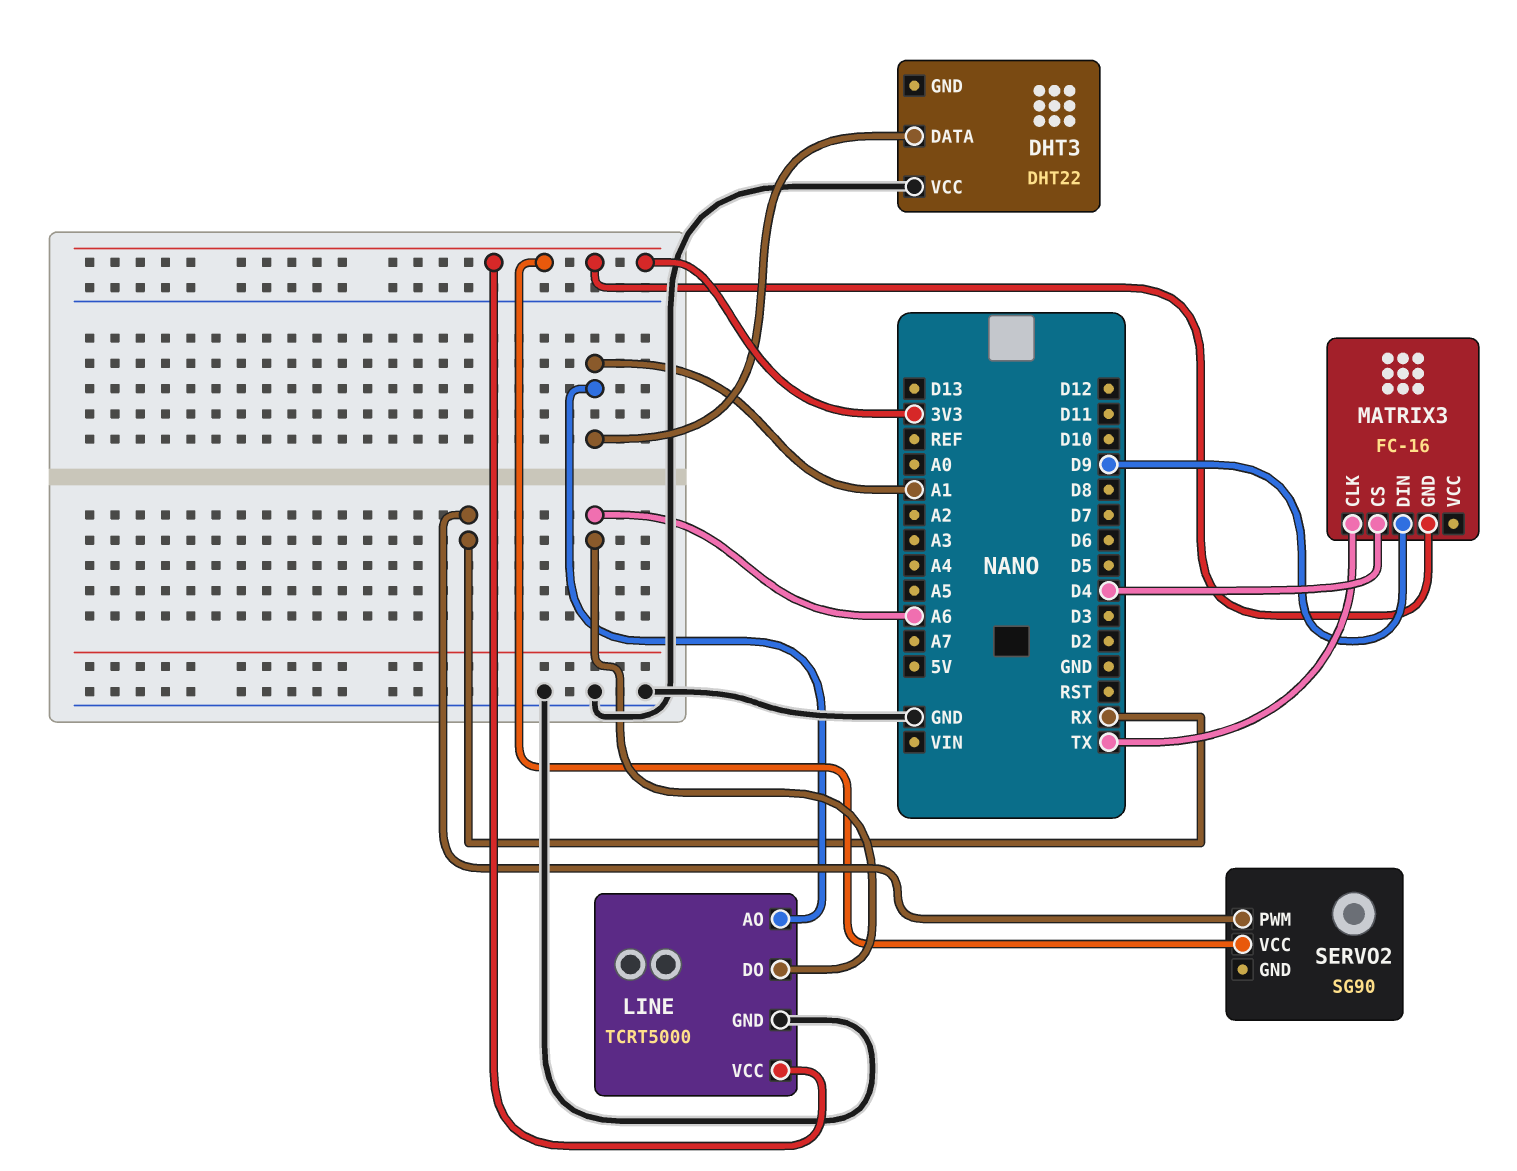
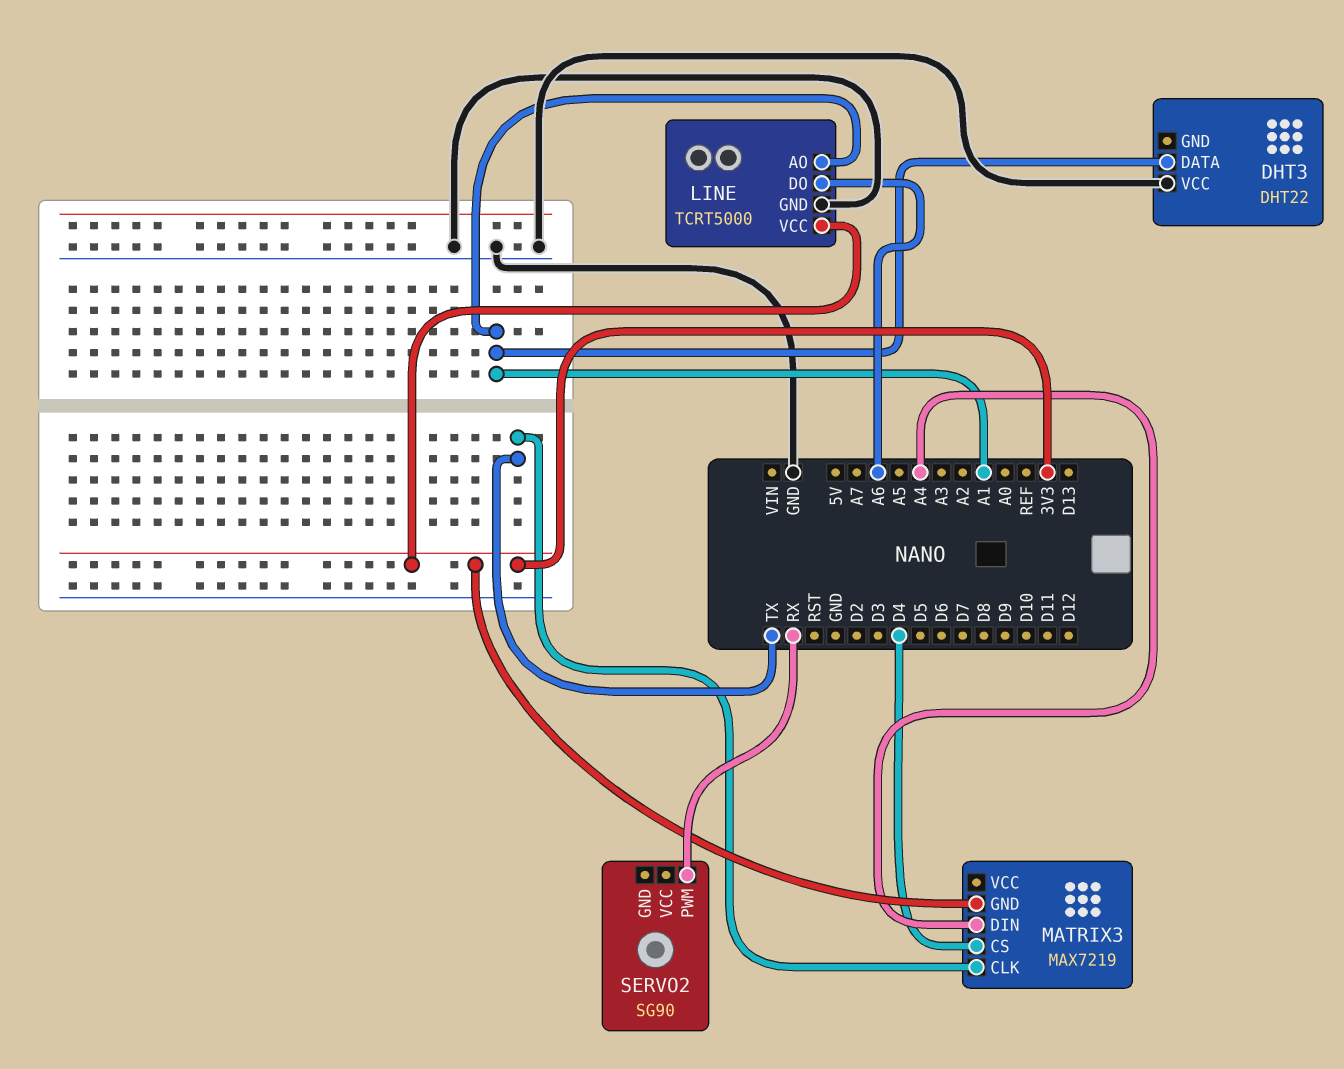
MATRIX3: FC-16 -> MAX7219
MATRIX3 pin DIN: D9 -> A4
SERVO2 pin VCC: 3V3 -> none

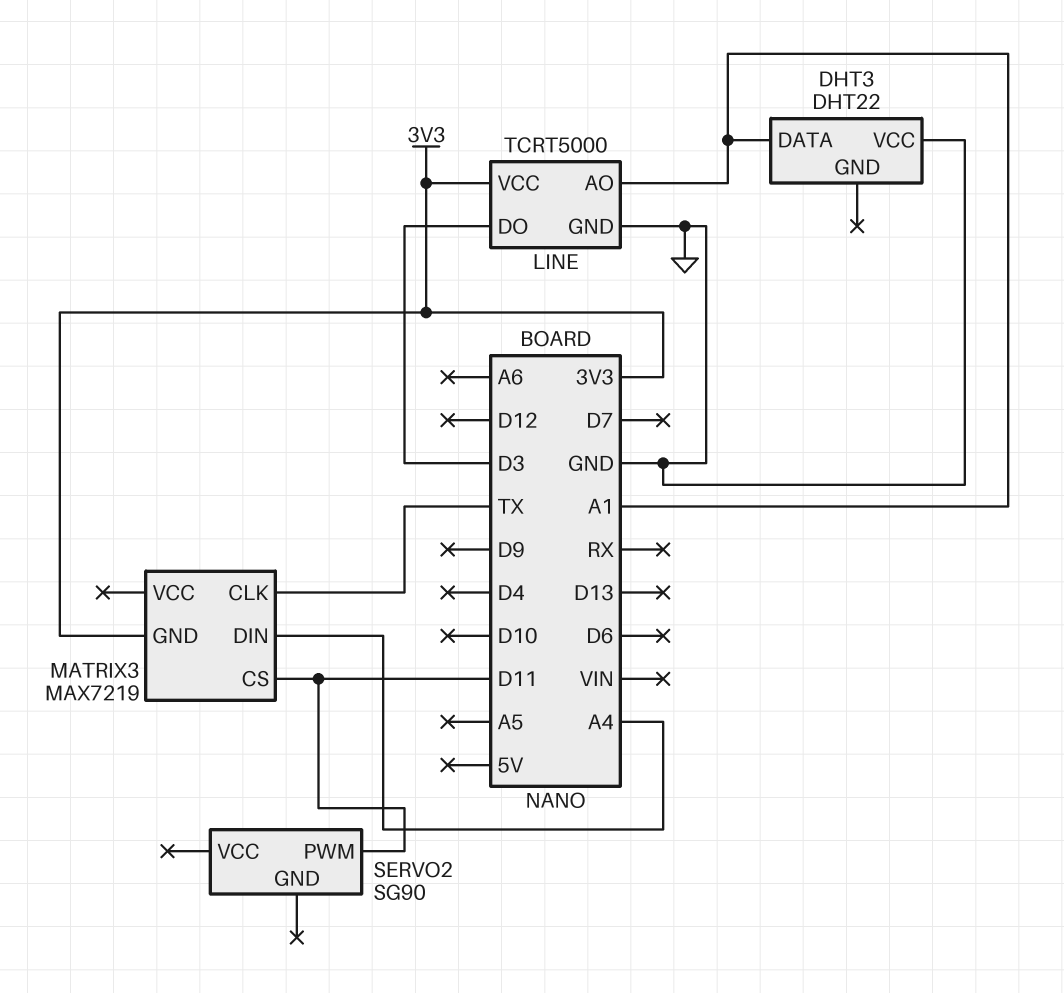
LINE pin DO: A6 -> D3
MATRIX3 pin CS: D4 -> D11
SERVO2 pin PWM: RX -> D11

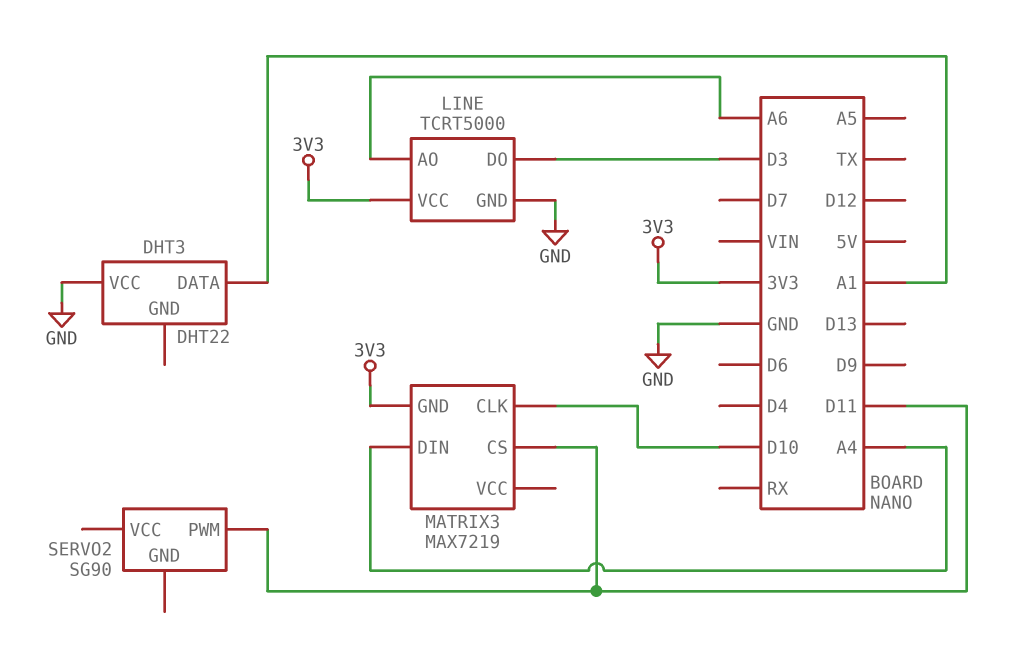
LINE pin AO: A1 -> A6
MATRIX3 pin CLK: TX -> D10

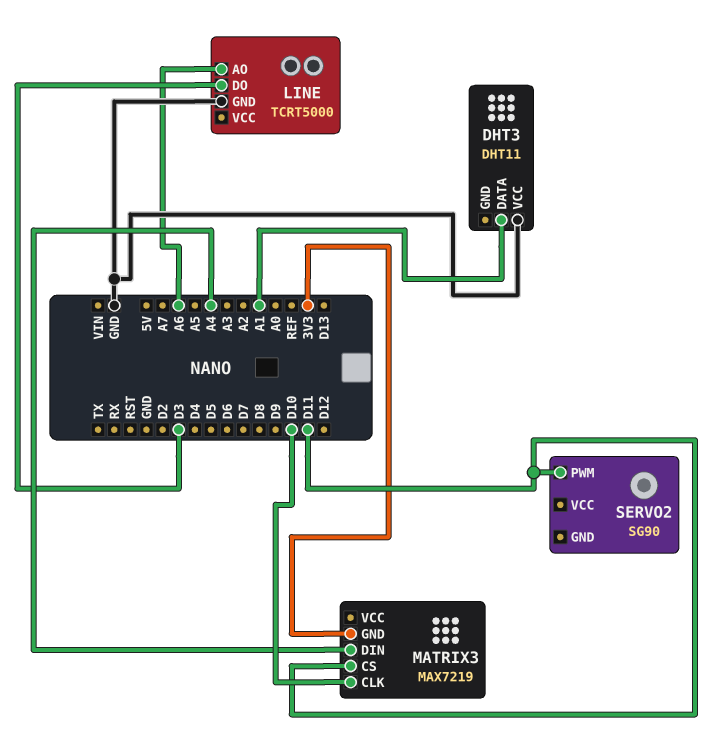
DHT3: DHT22 -> DHT11
LINE pin VCC: 3V3 -> none

